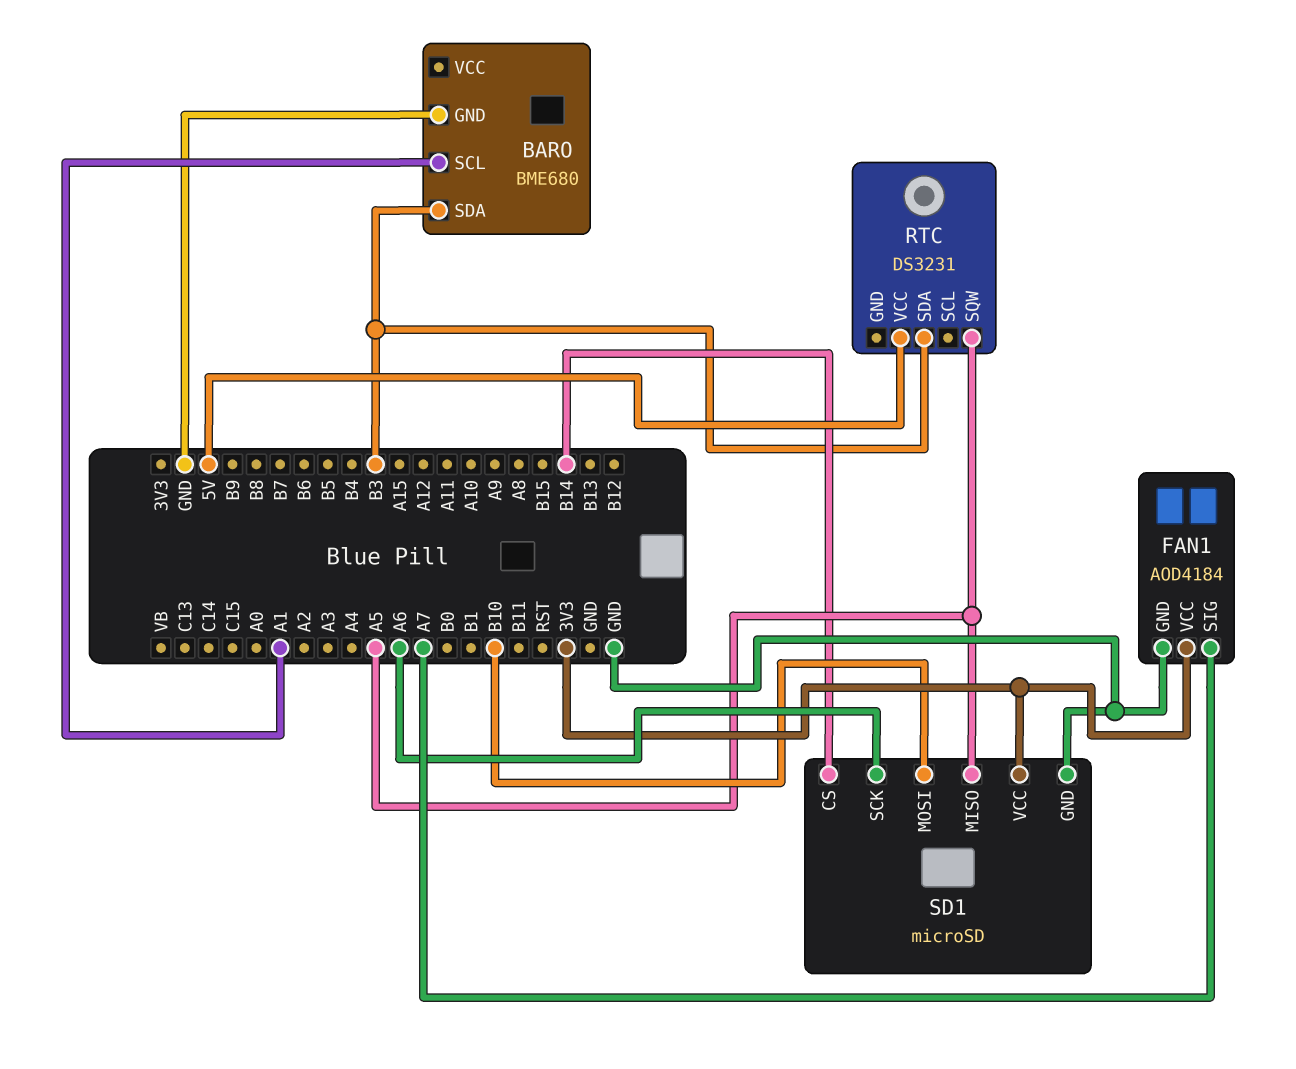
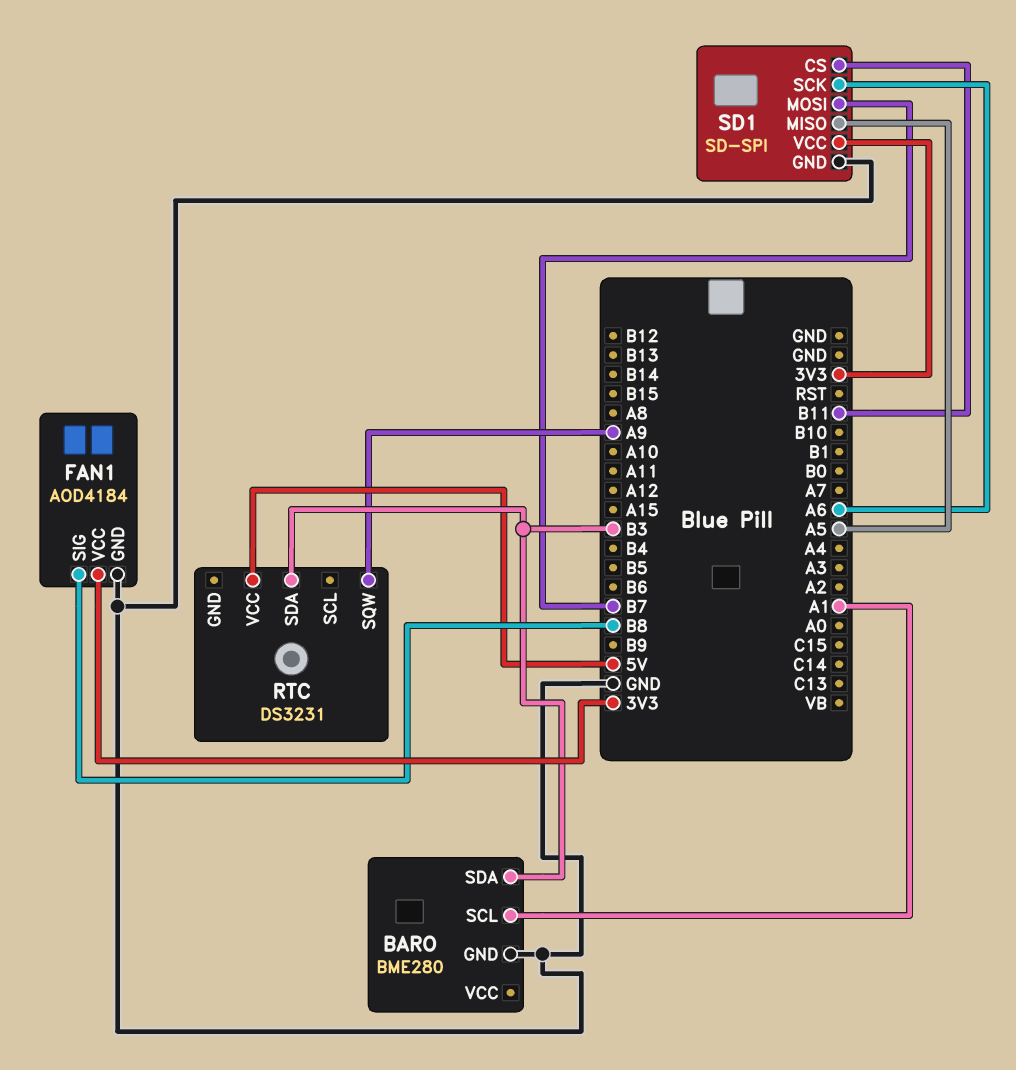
BARO: BME680 -> BME280
FAN1 pin SIG: A7 -> B8
RTC pin SQW: A5 -> A9
SD1: microSD -> SD-SPI
SD1 pin CS: B14 -> B11
SD1 pin MOSI: B10 -> B7

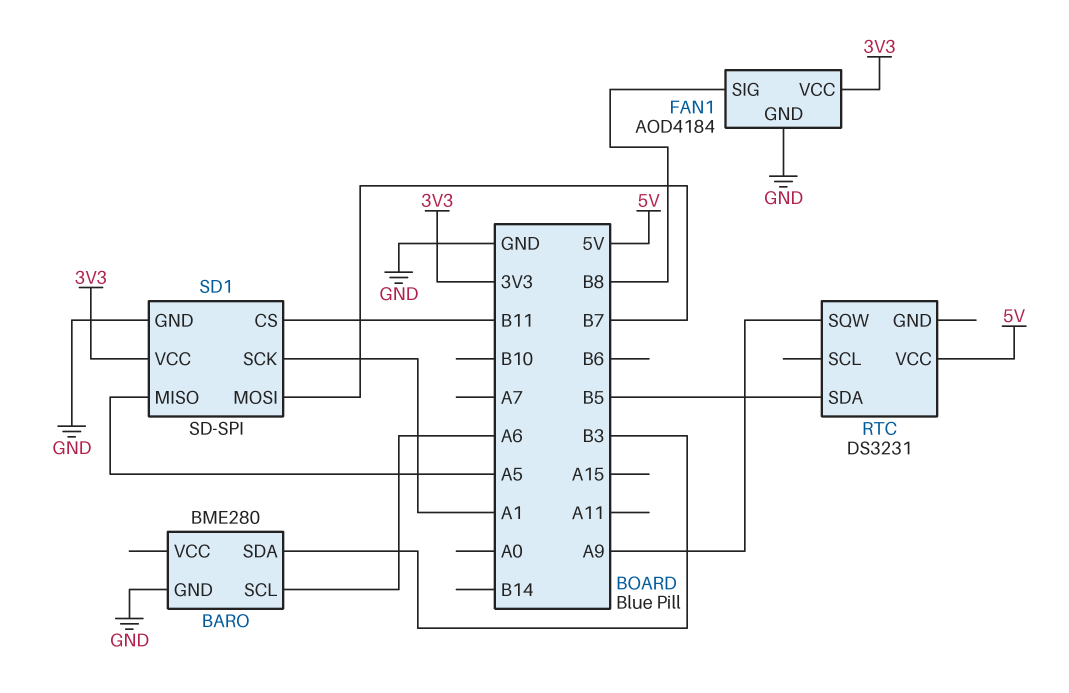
BARO pin SCL: A1 -> A6
RTC pin SDA: B3 -> B5
SD1 pin SCK: A6 -> A1

